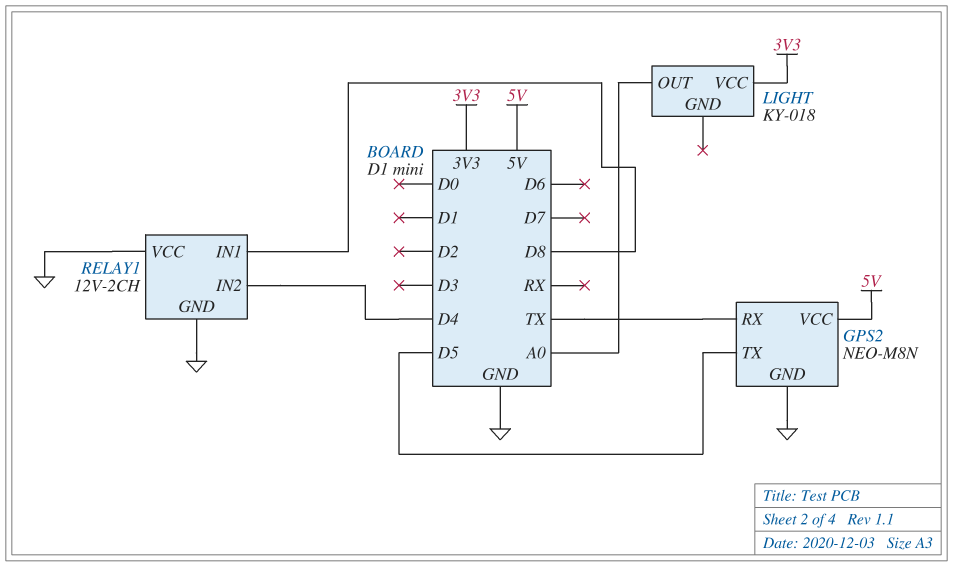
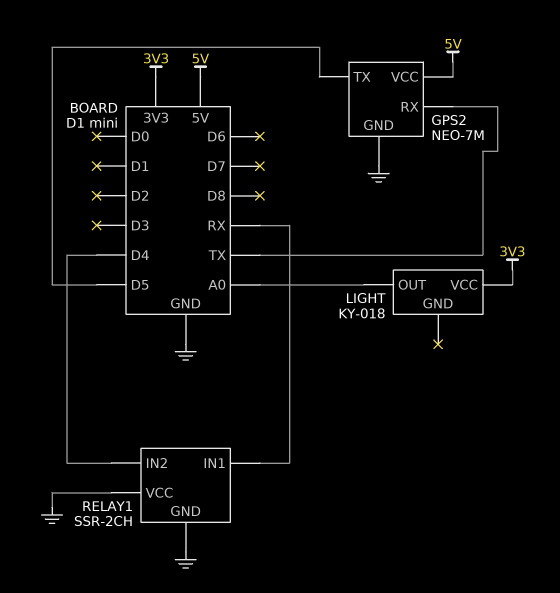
GPS2: NEO-M8N -> NEO-7M
RELAY1: 12V-2CH -> SSR-2CH
RELAY1 pin IN1: D8 -> RX

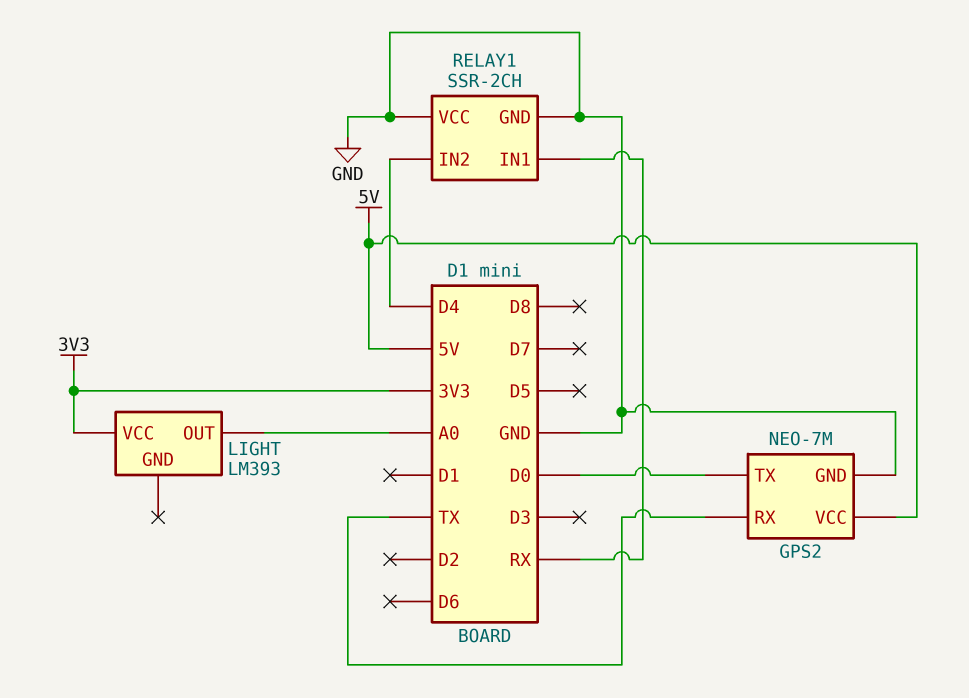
GPS2 pin TX: D5 -> D0
LIGHT: KY-018 -> LM393

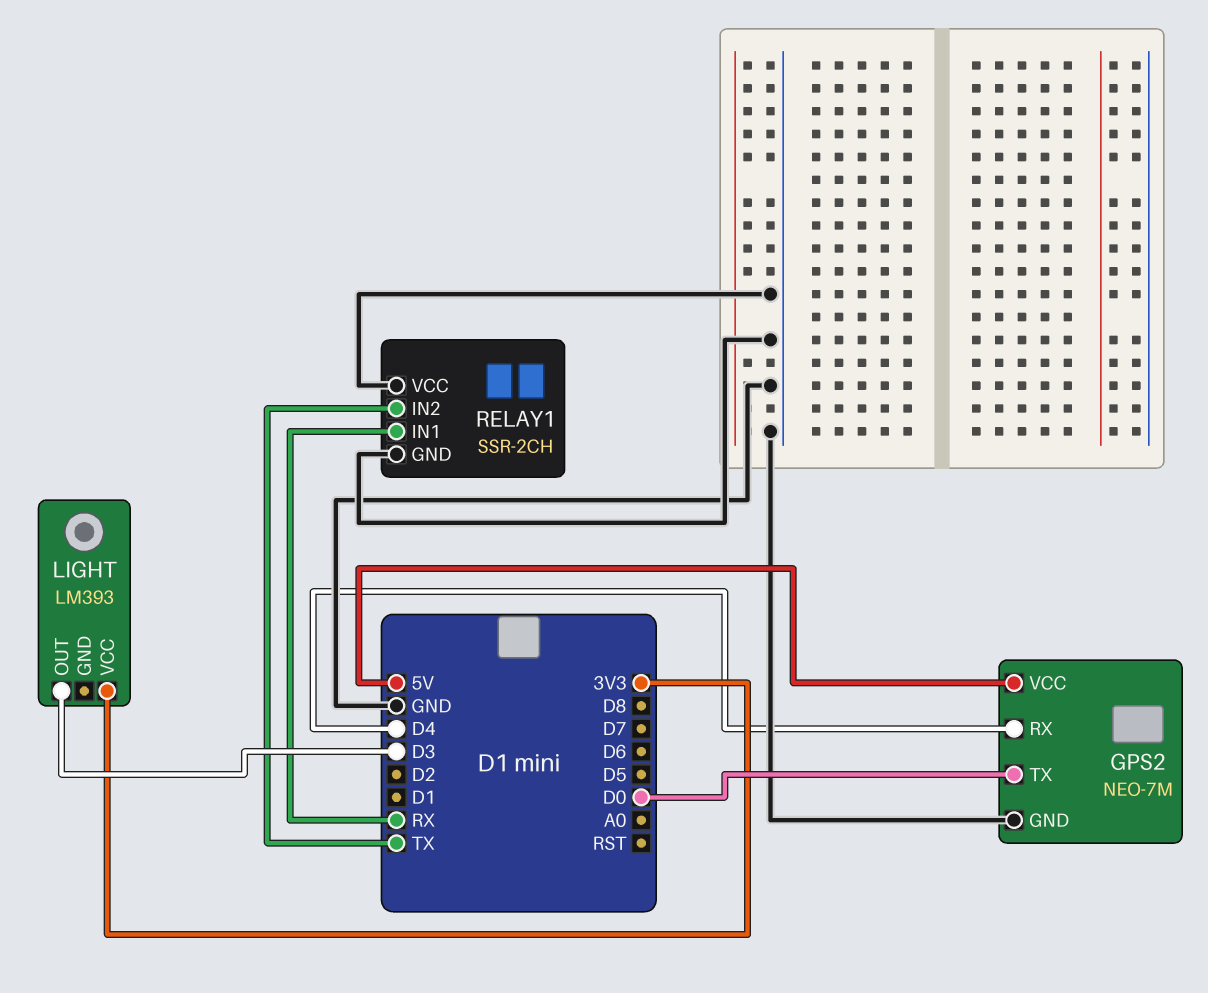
GPS2 pin RX: TX -> D4
LIGHT pin OUT: A0 -> D3
RELAY1 pin IN2: D4 -> TX

